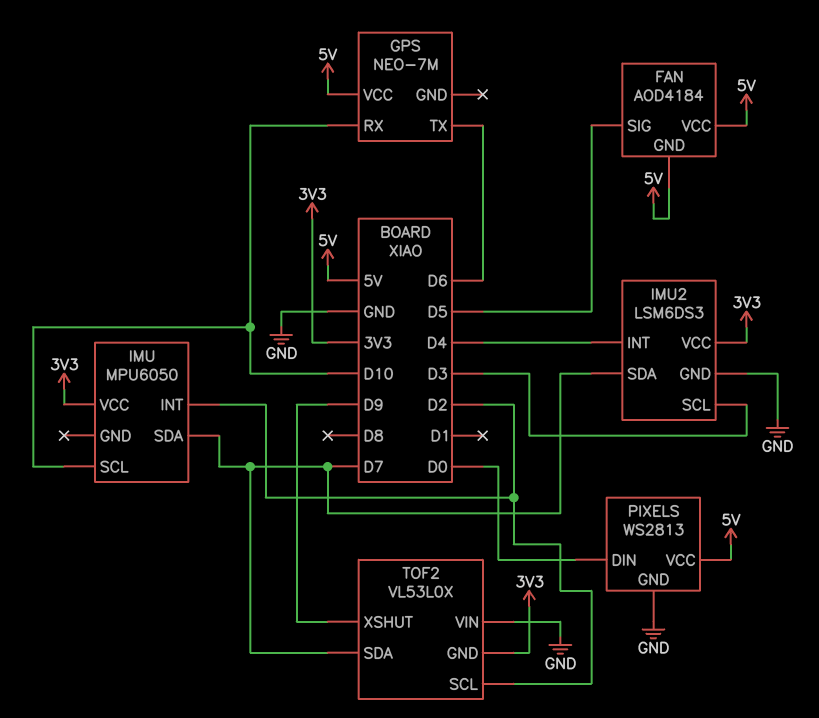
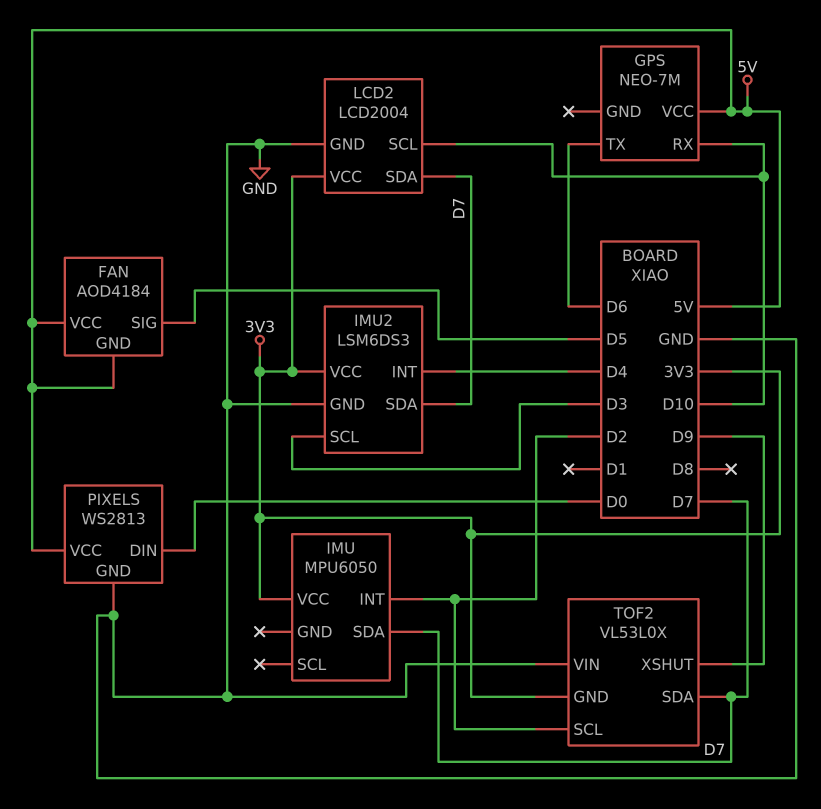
IMU pin SCL: D10 -> none
LCD2: none -> LCD2004
LCD2 pin GND: none -> GND
LCD2 pin SCL: none -> D10
LCD2 pin SDA: none -> D7
LCD2 pin VCC: none -> 3V3

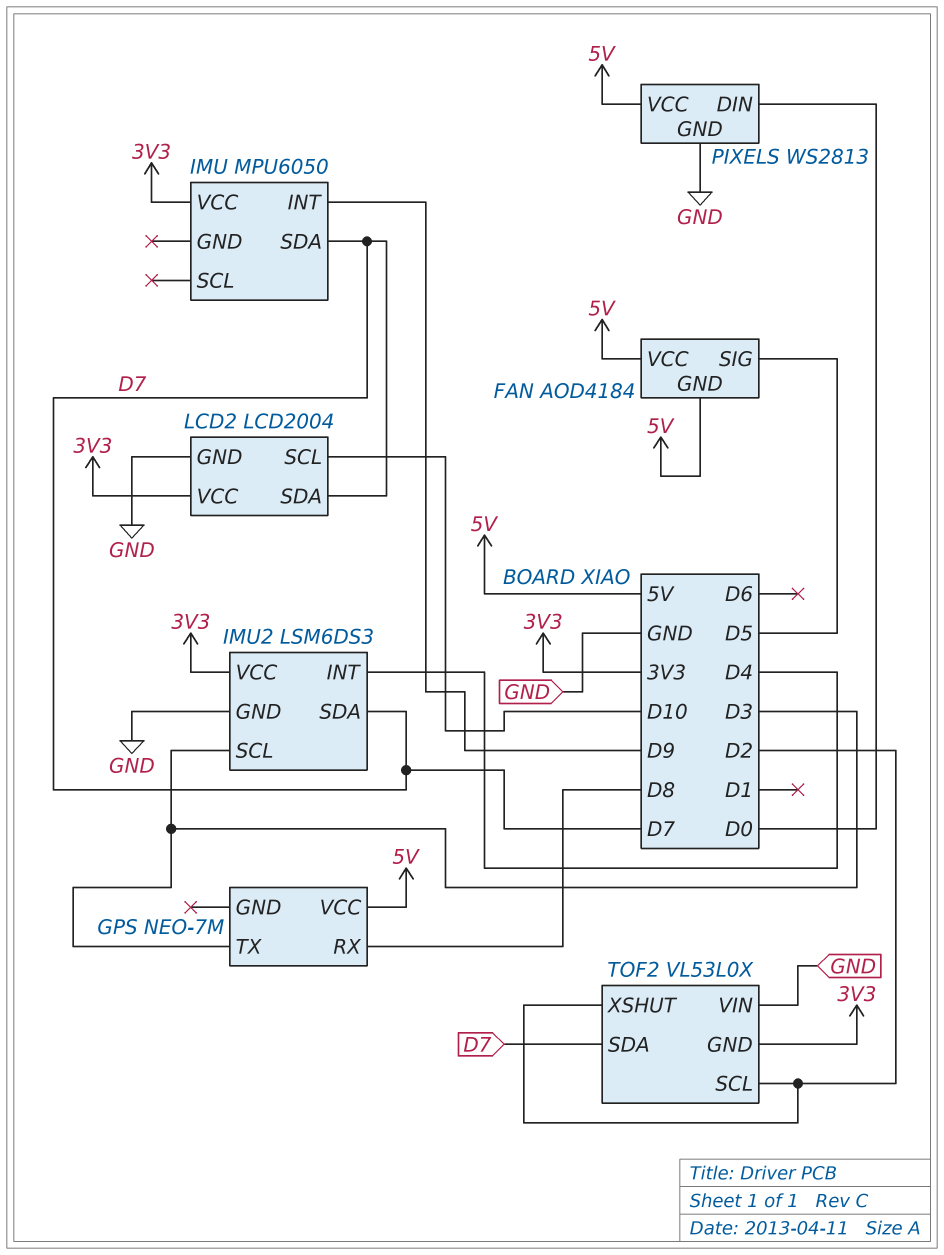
GPS pin RX: D10 -> D8
GPS pin TX: D6 -> D3
IMU pin INT: D2 -> D9
TOF2 pin XSHUT: D9 -> D2

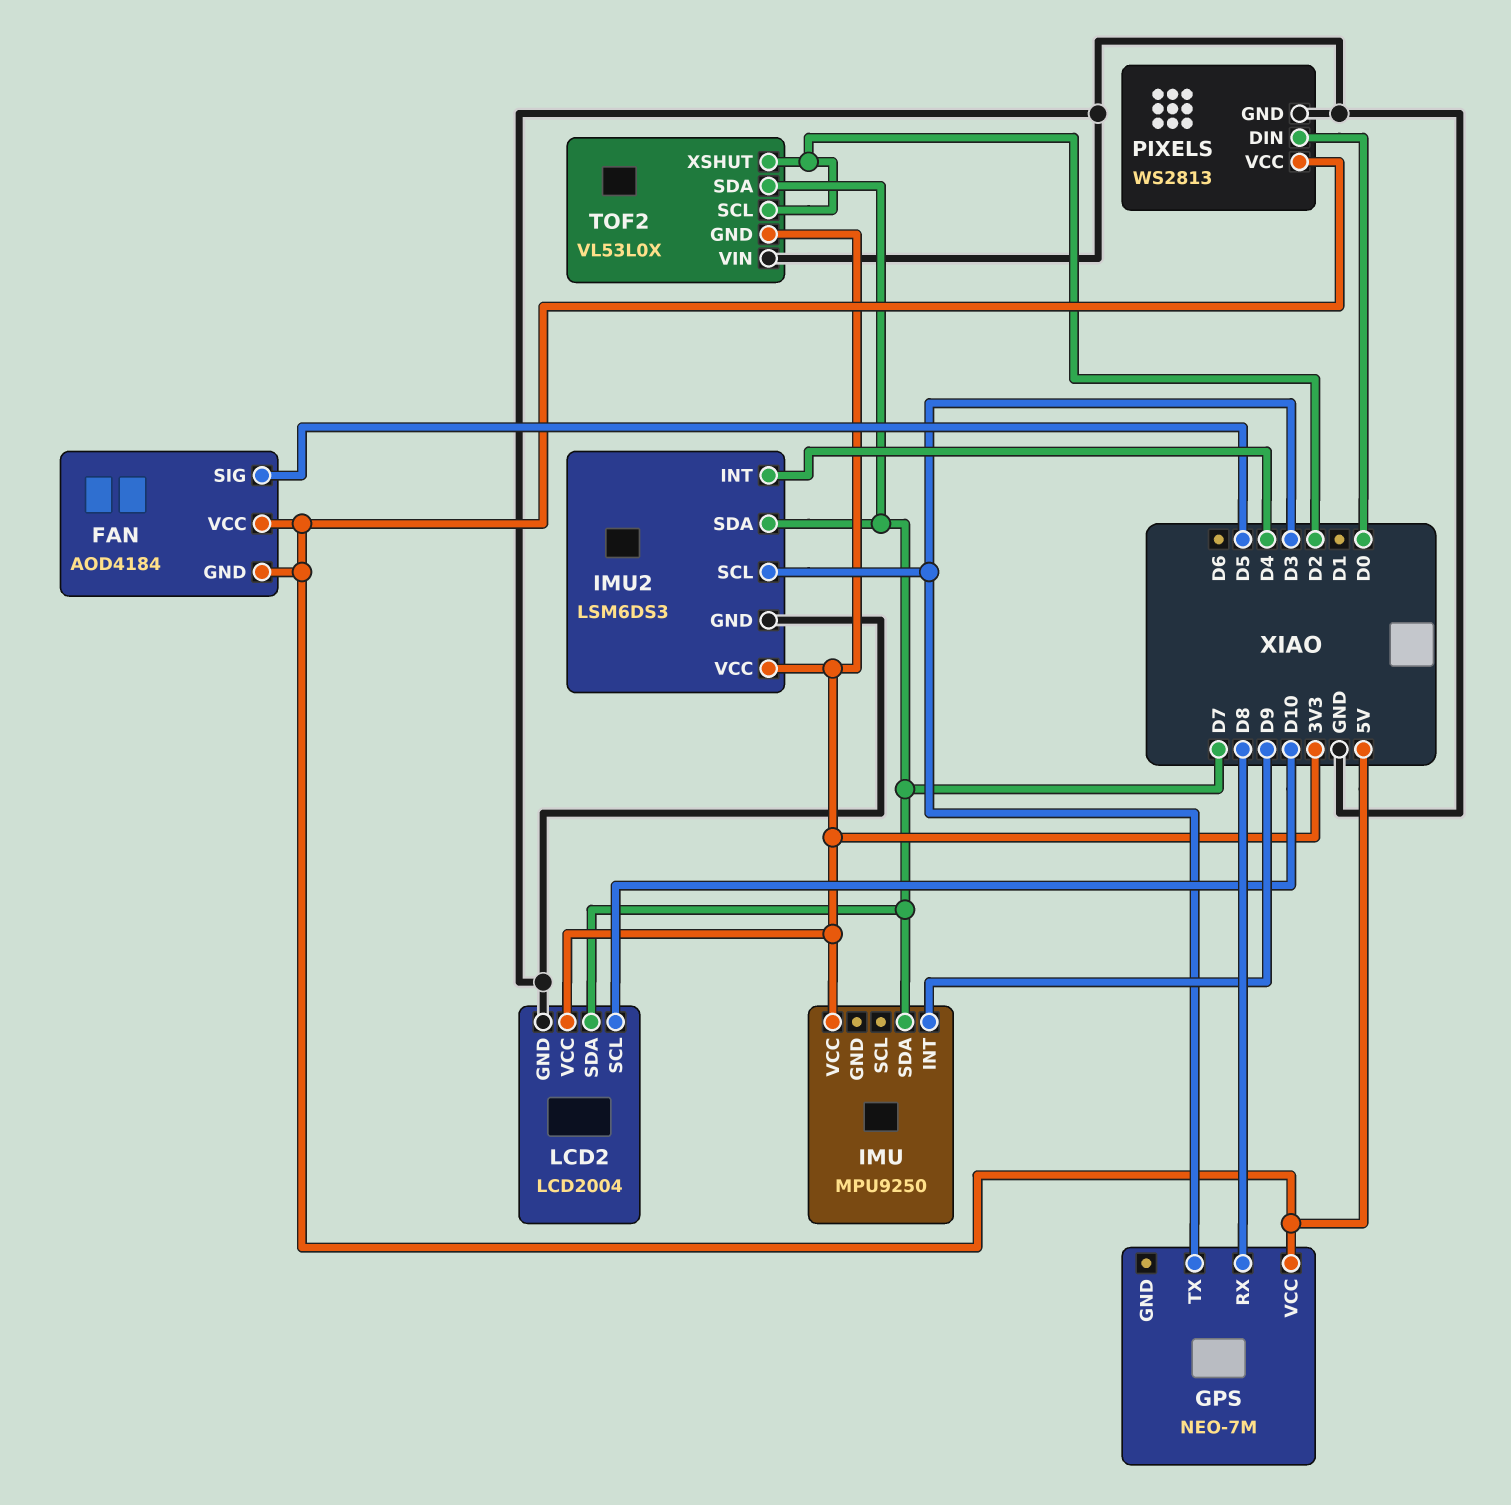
IMU: MPU6050 -> MPU9250

